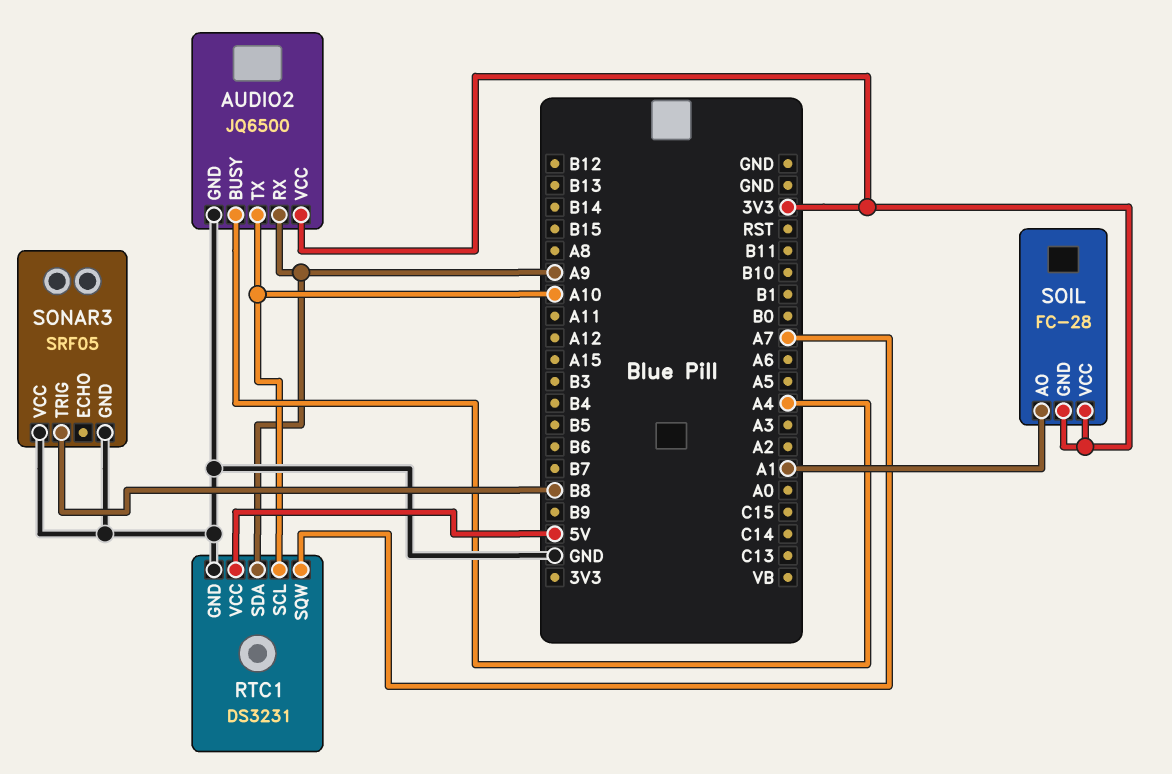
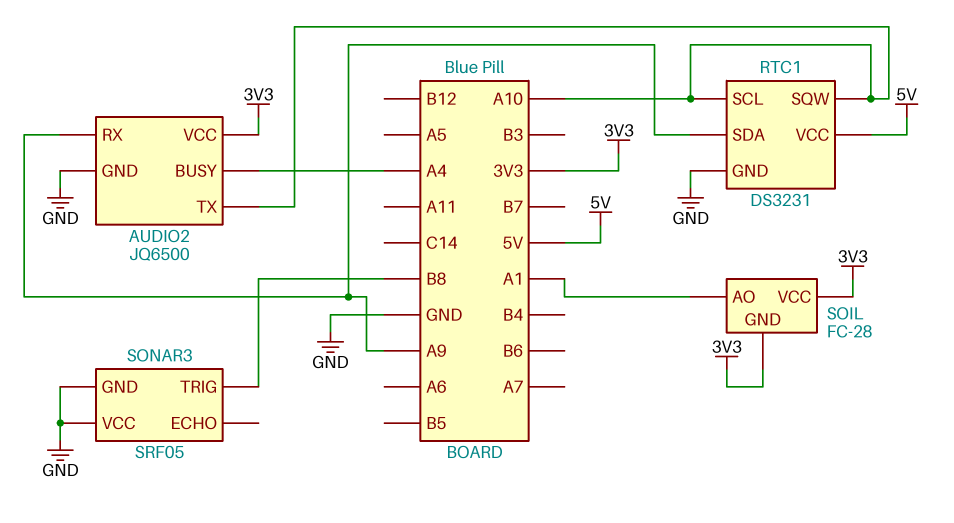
RTC1 pin SQW: A7 -> A10

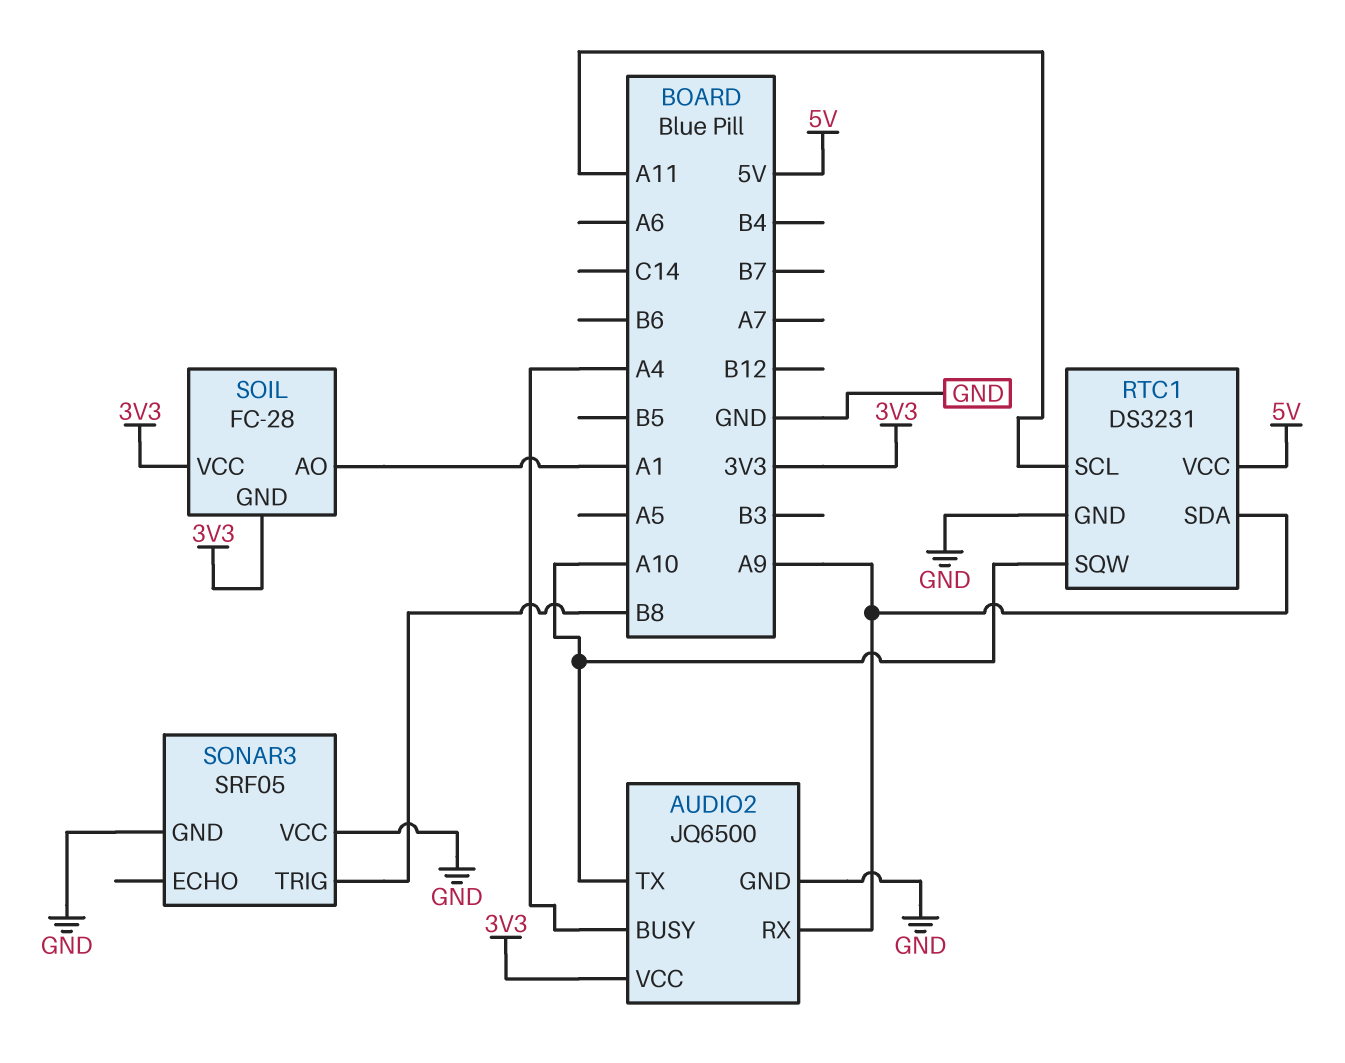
RTC1 pin SCL: A10 -> A11

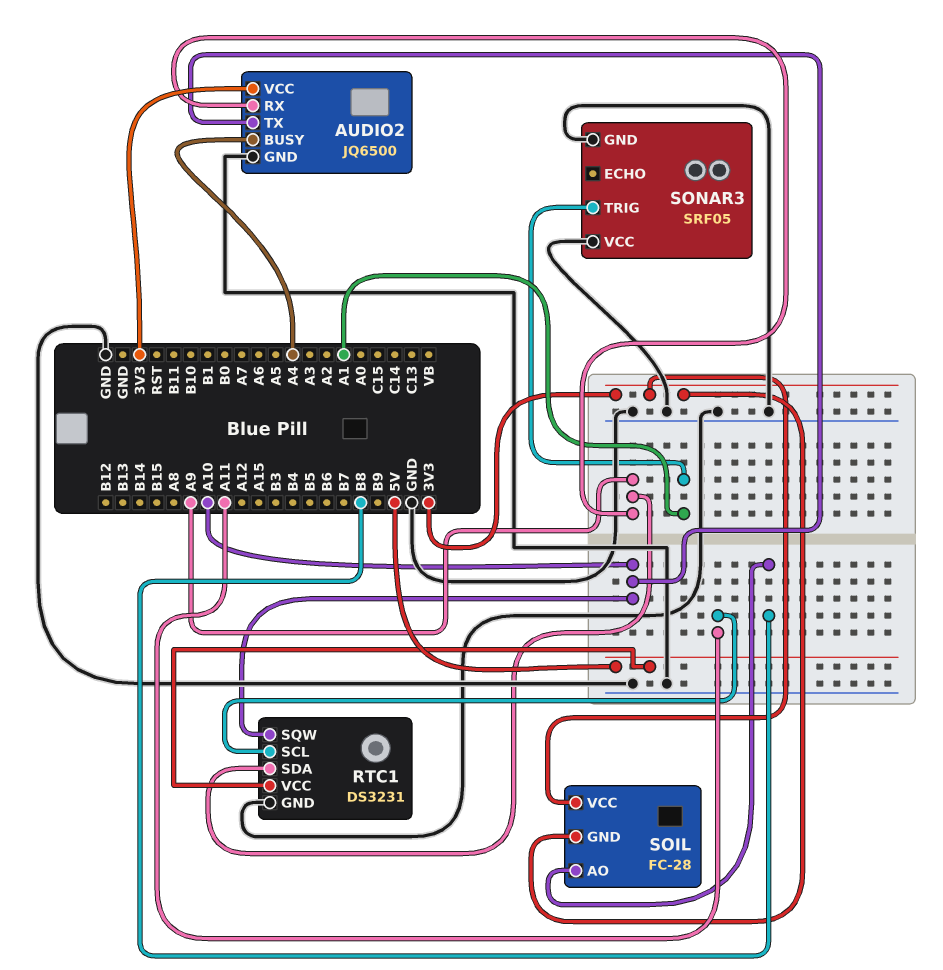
SOIL pin AO: A1 -> B8
SONAR3 pin TRIG: B8 -> A1

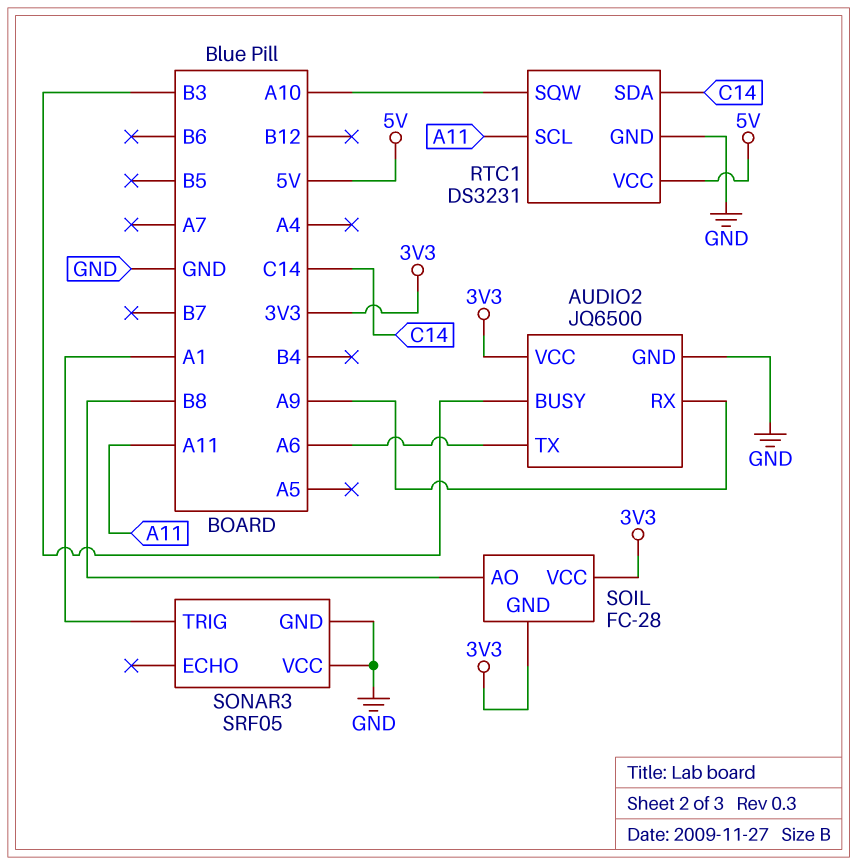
AUDIO2 pin BUSY: A4 -> B3
AUDIO2 pin TX: A10 -> A6
RTC1 pin SDA: A9 -> C14

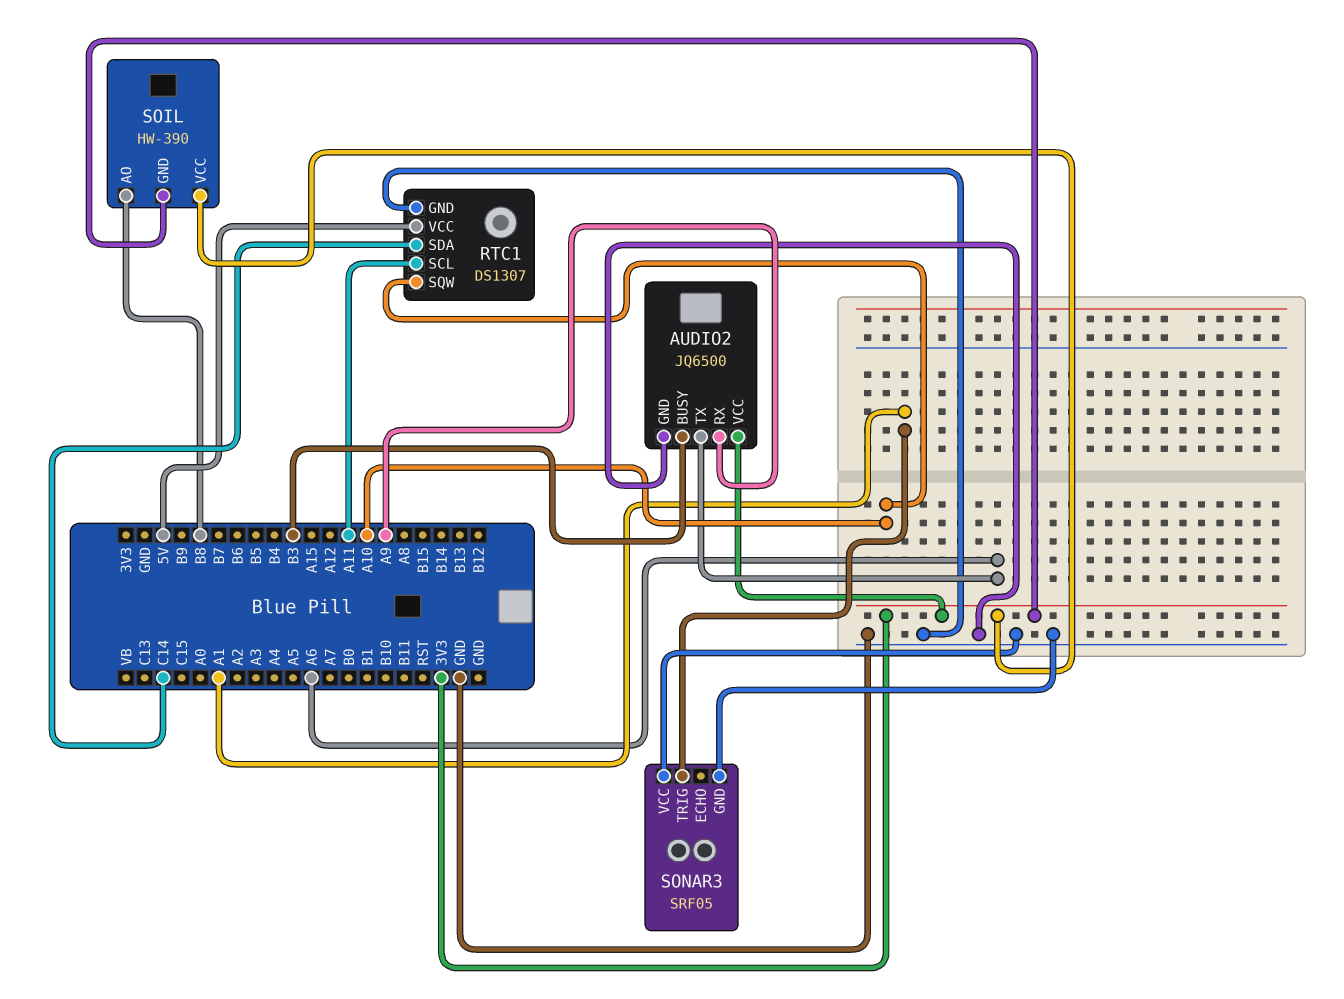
RTC1: DS3231 -> DS1307
SOIL: FC-28 -> HW-390

